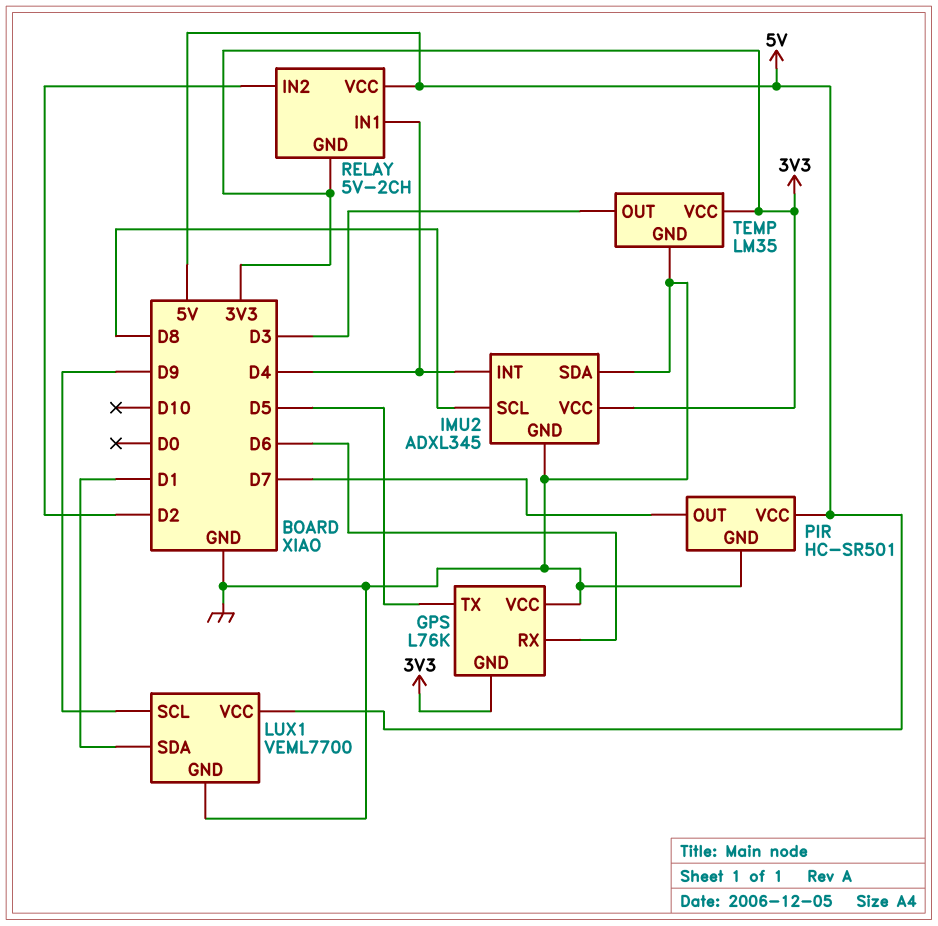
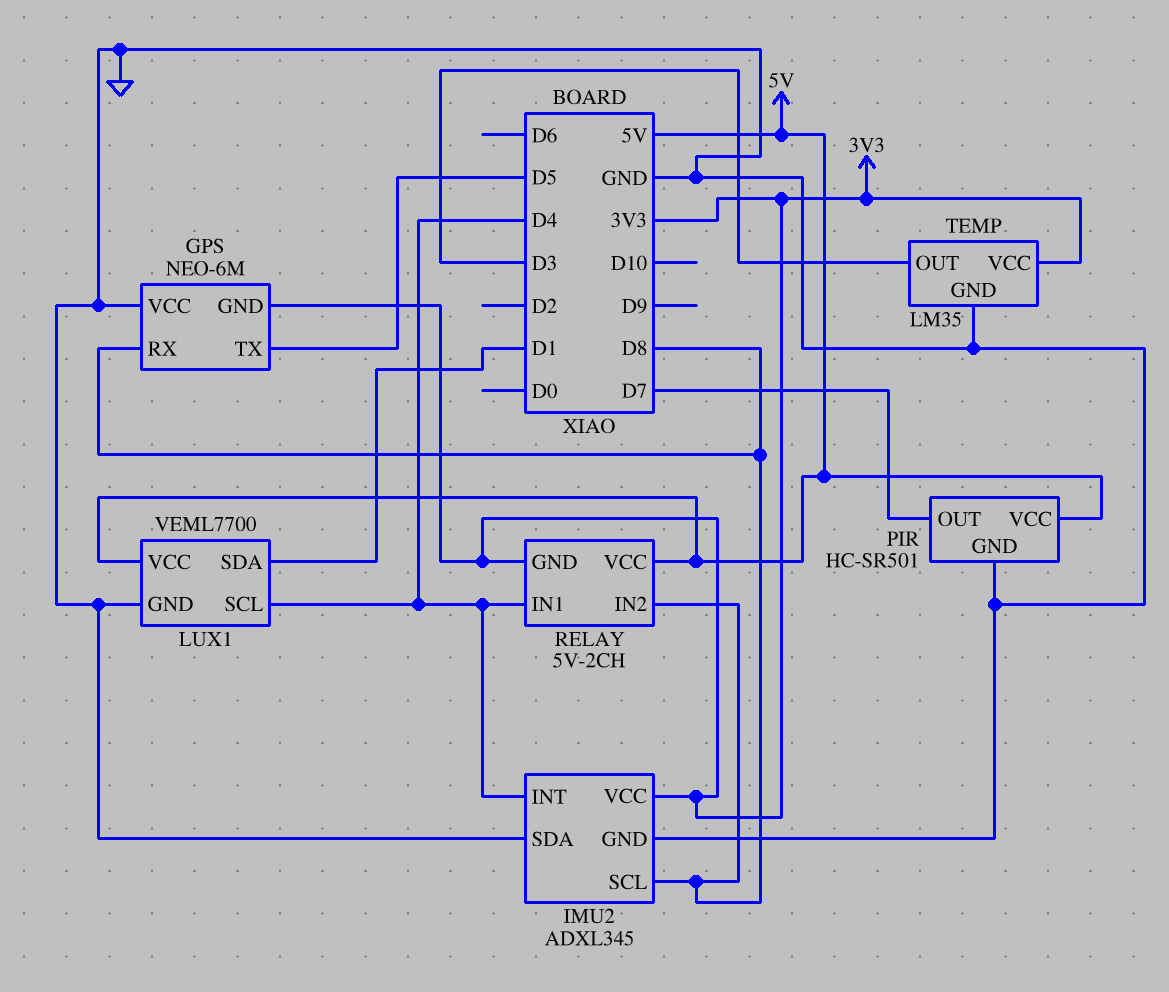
GPS: L76K -> NEO-6M
GPS pin RX: D6 -> D8
LUX1 pin SCL: D9 -> D4
RELAY pin IN2: D2 -> D8

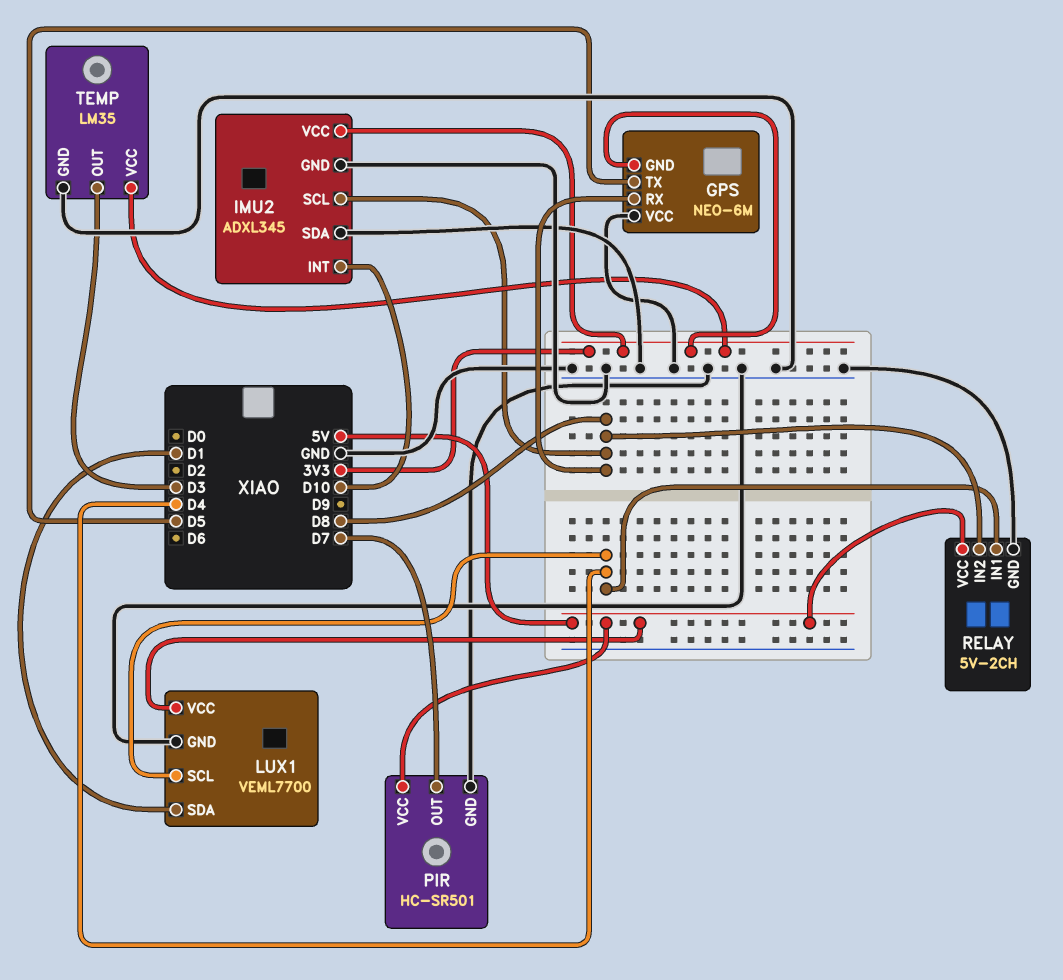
IMU2 pin INT: D4 -> D10
RELAY pin GND: 3V3 -> GND

